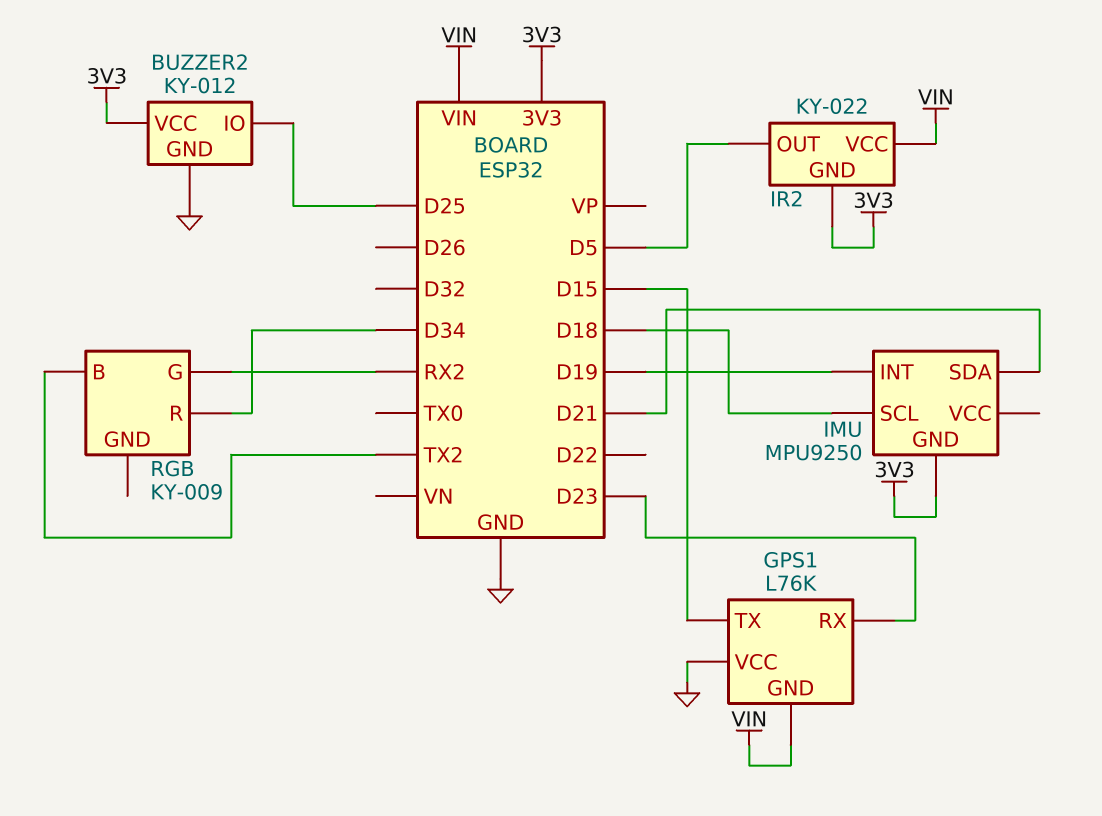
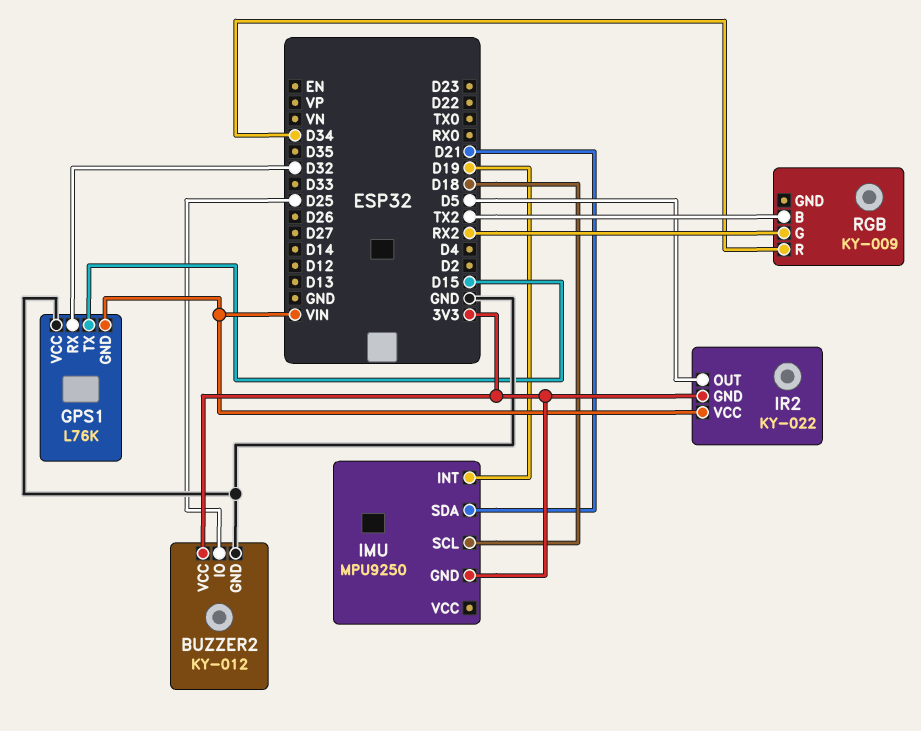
GPS1 pin RX: D23 -> D32

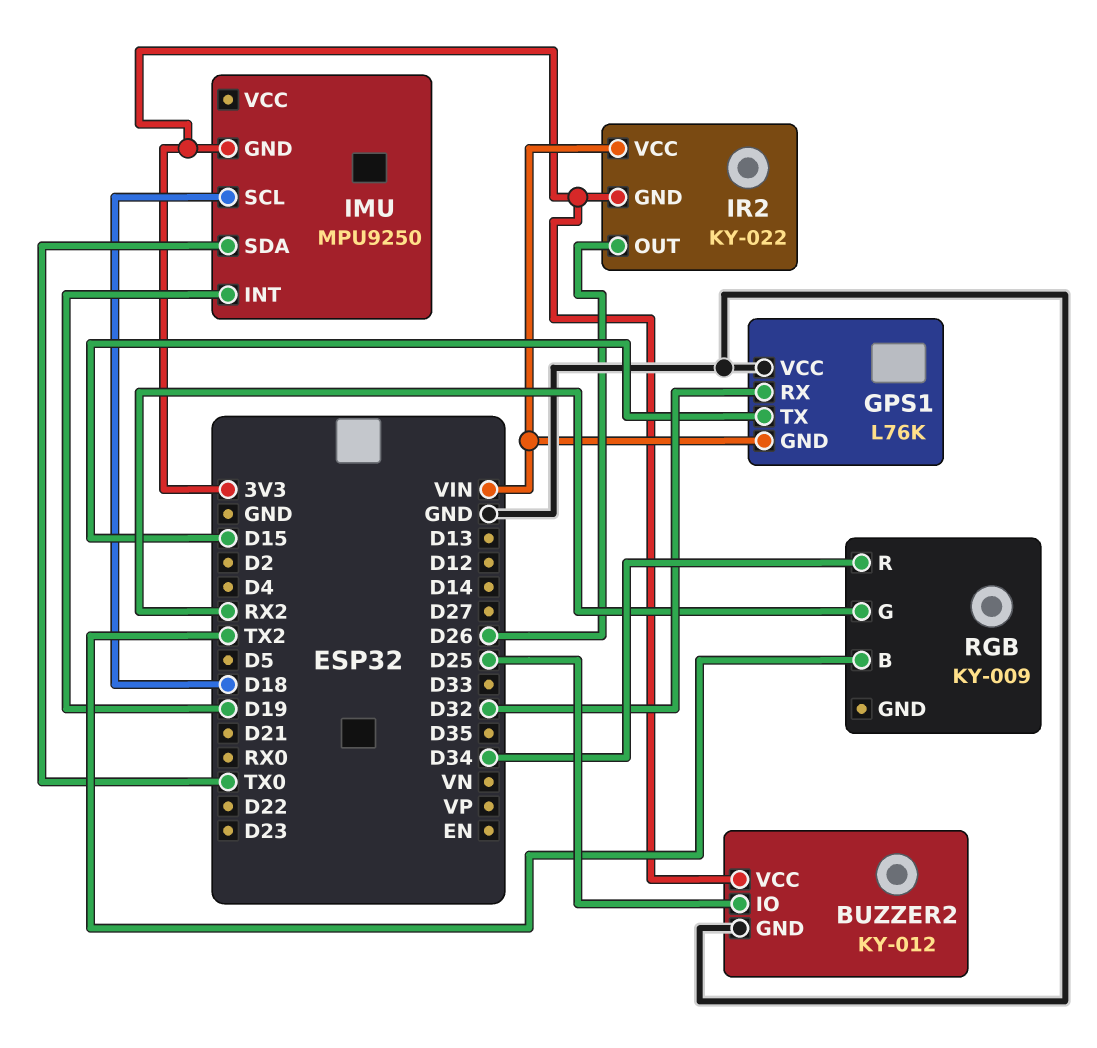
IMU pin SDA: D21 -> TX0
IR2 pin OUT: D5 -> D26

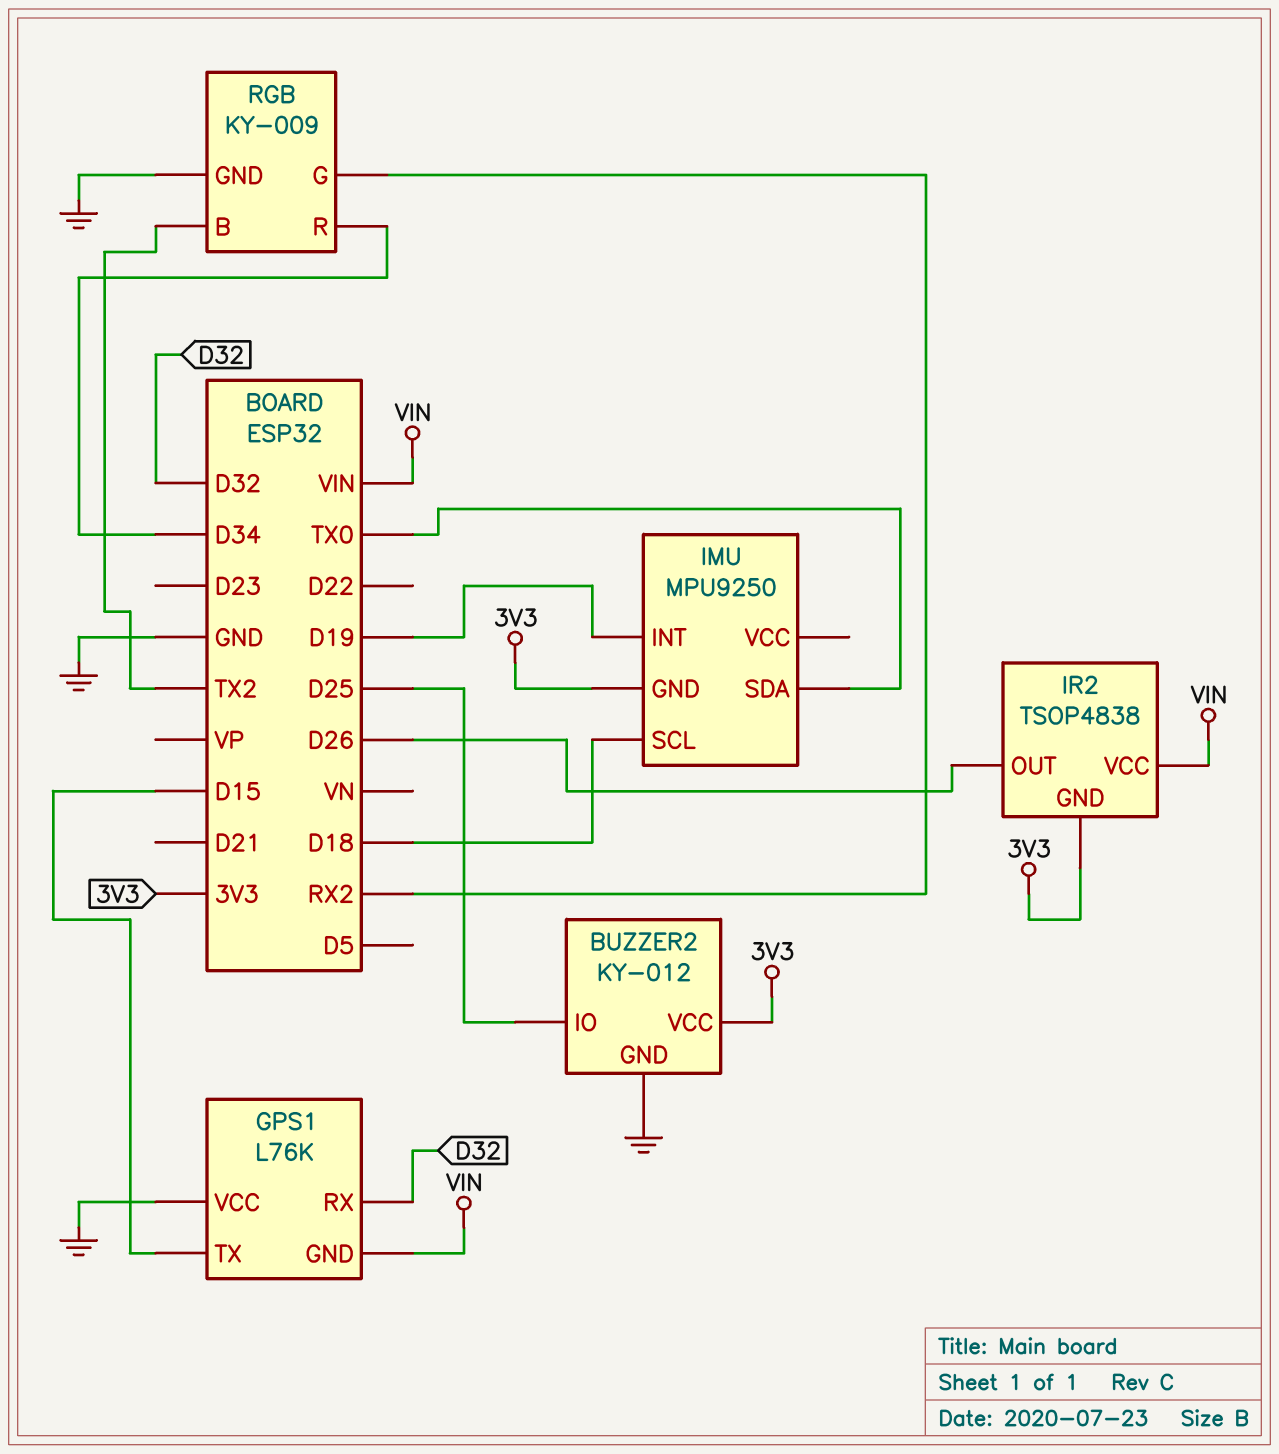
IR2: KY-022 -> TSOP4838
RGB pin GND: none -> GND

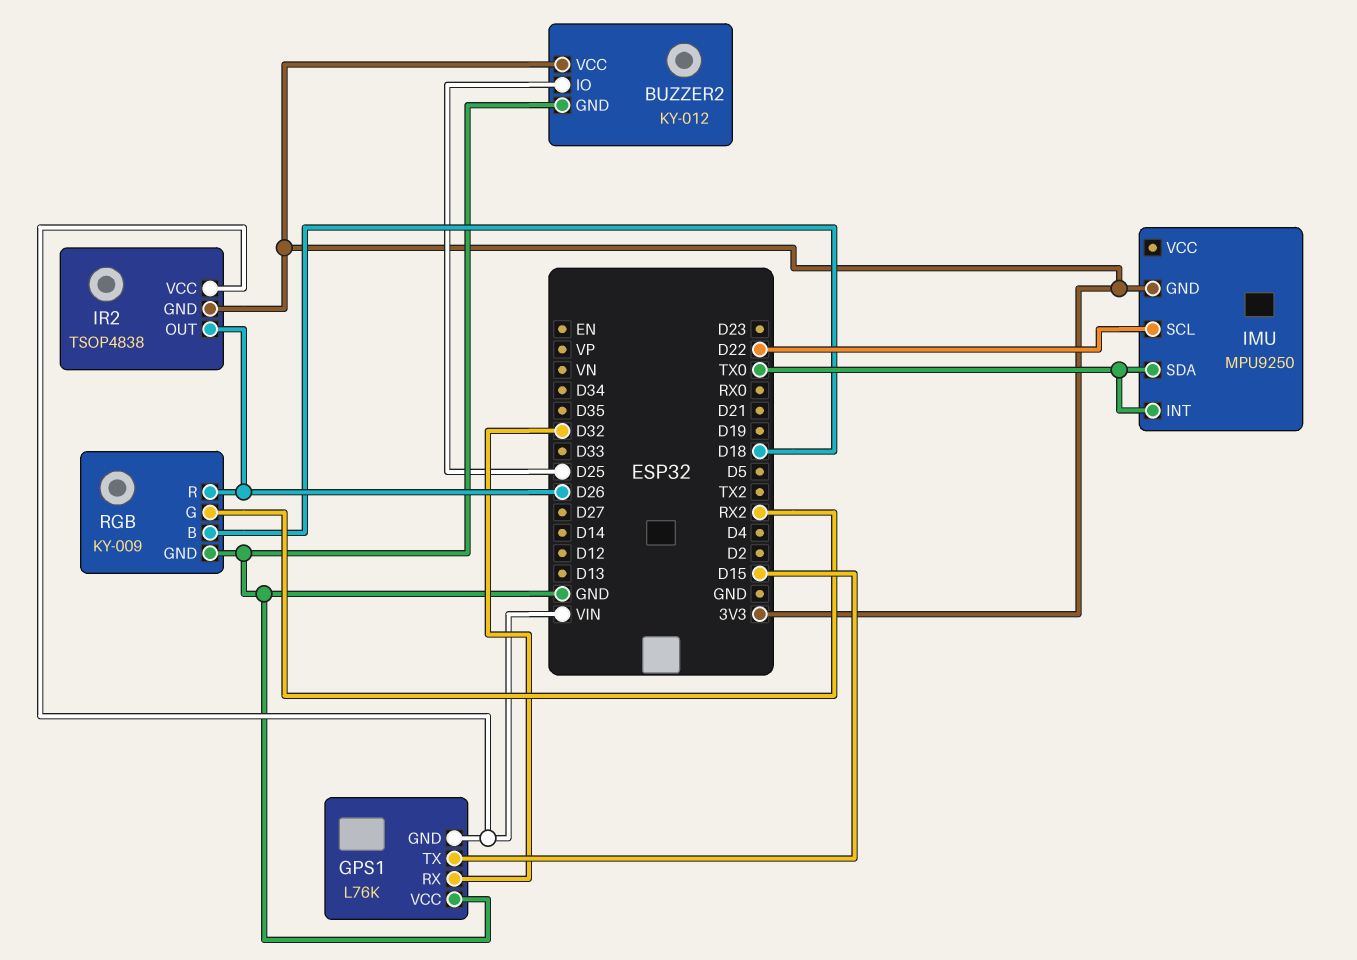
IMU pin INT: D19 -> TX0
IMU pin SCL: D18 -> D22
RGB pin B: TX2 -> D18
RGB pin R: D34 -> D26

